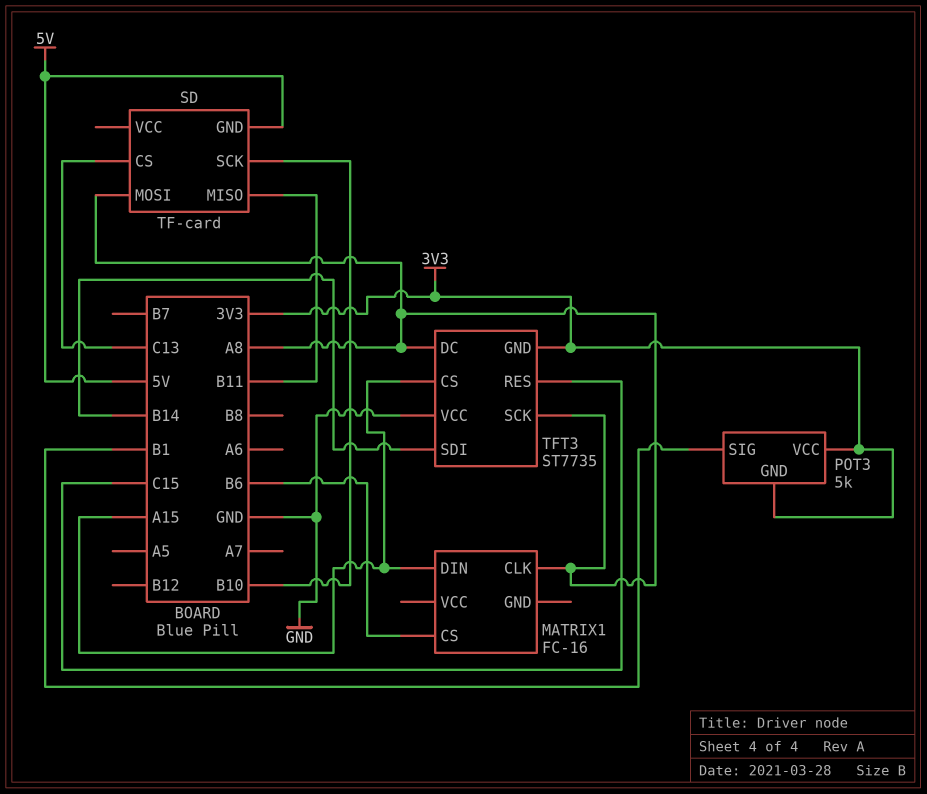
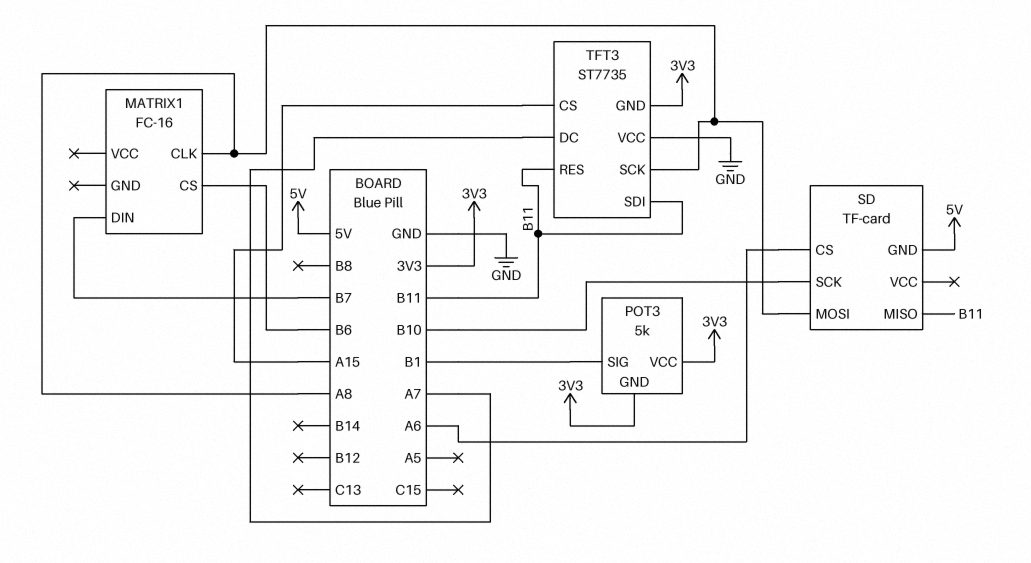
MATRIX1 pin DIN: A15 -> B7
SD pin CS: C13 -> A6
TFT3 pin DC: A8 -> A7
TFT3 pin RES: C15 -> B11
TFT3 pin SDI: B14 -> B11

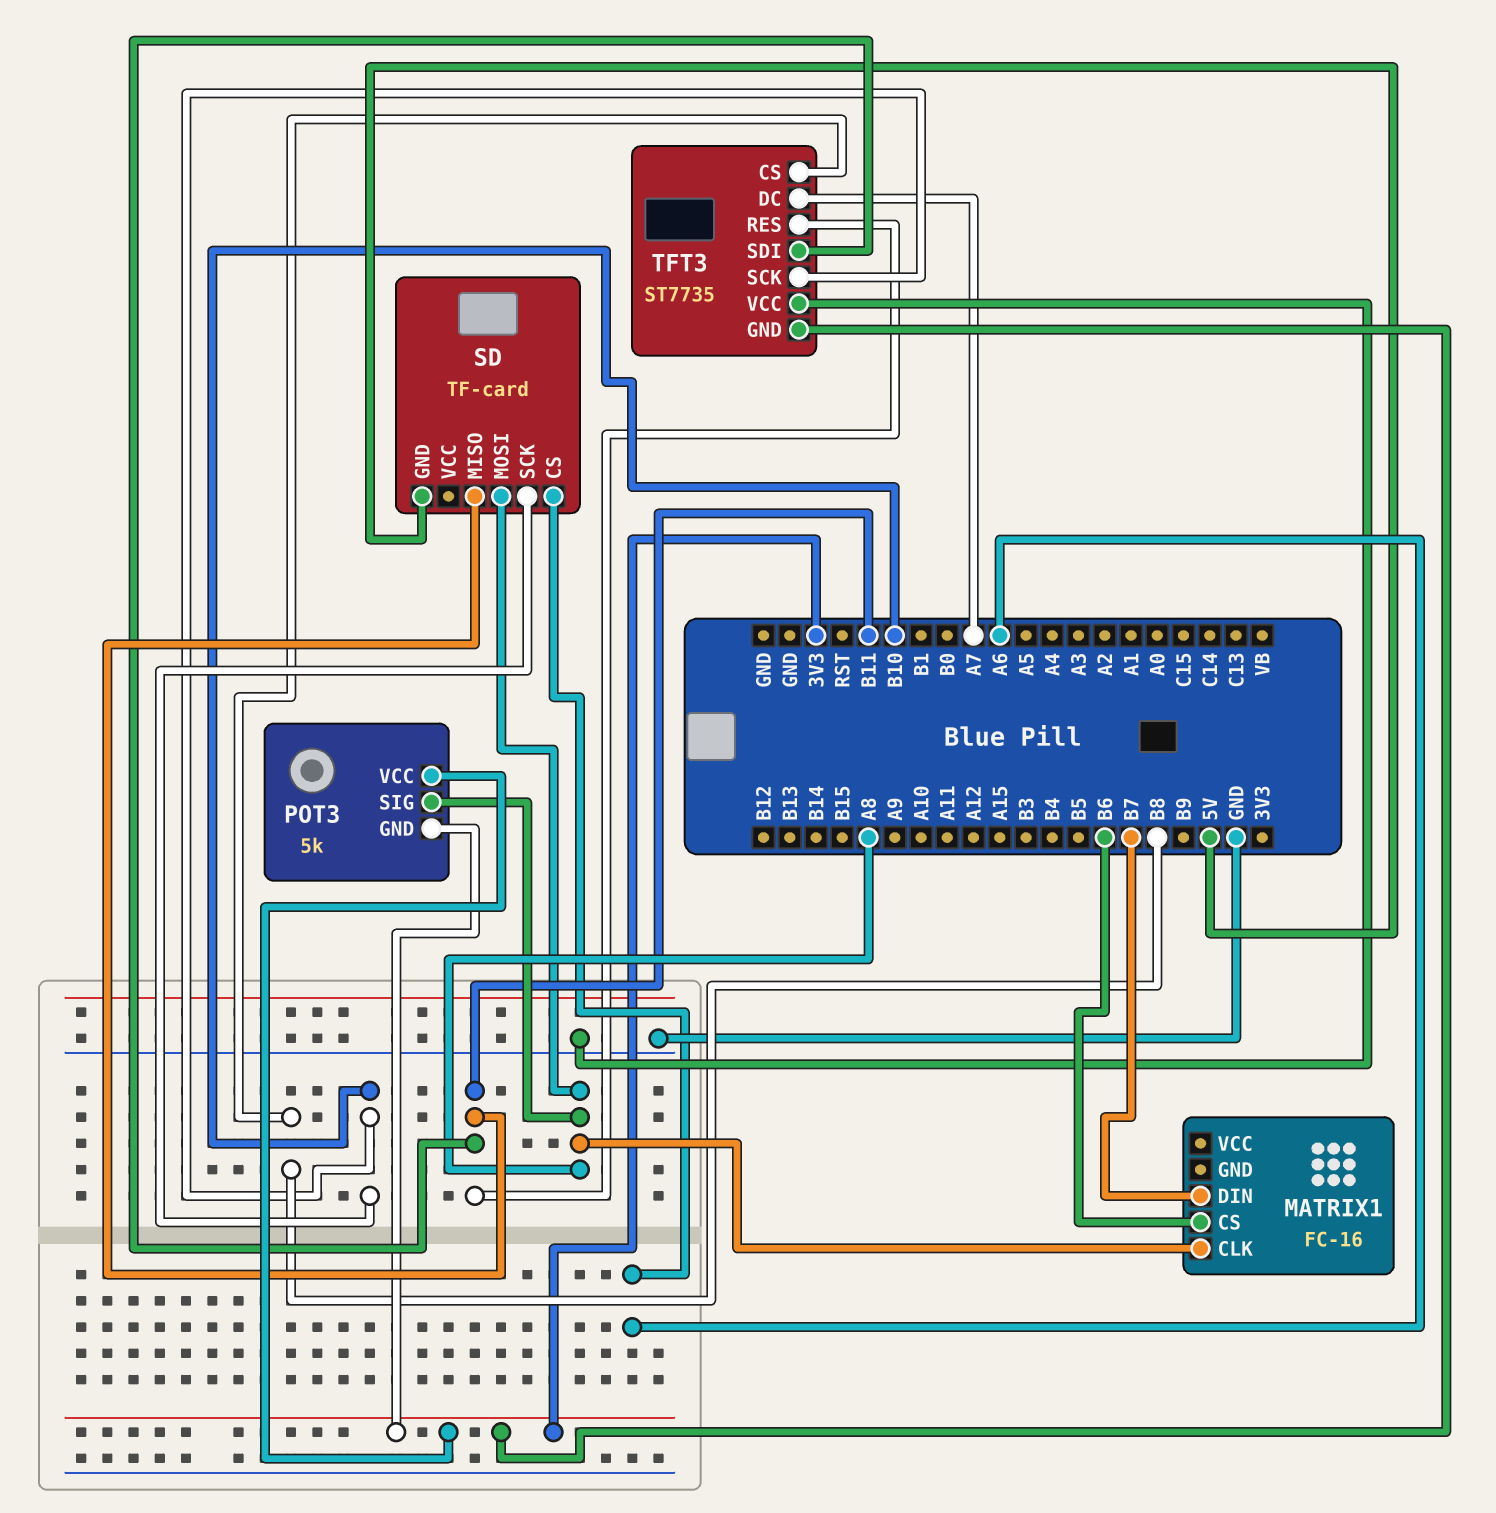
POT3 pin SIG: B1 -> A8
TFT3 pin CS: A15 -> B8
TFT3 pin SCK: A8 -> B10

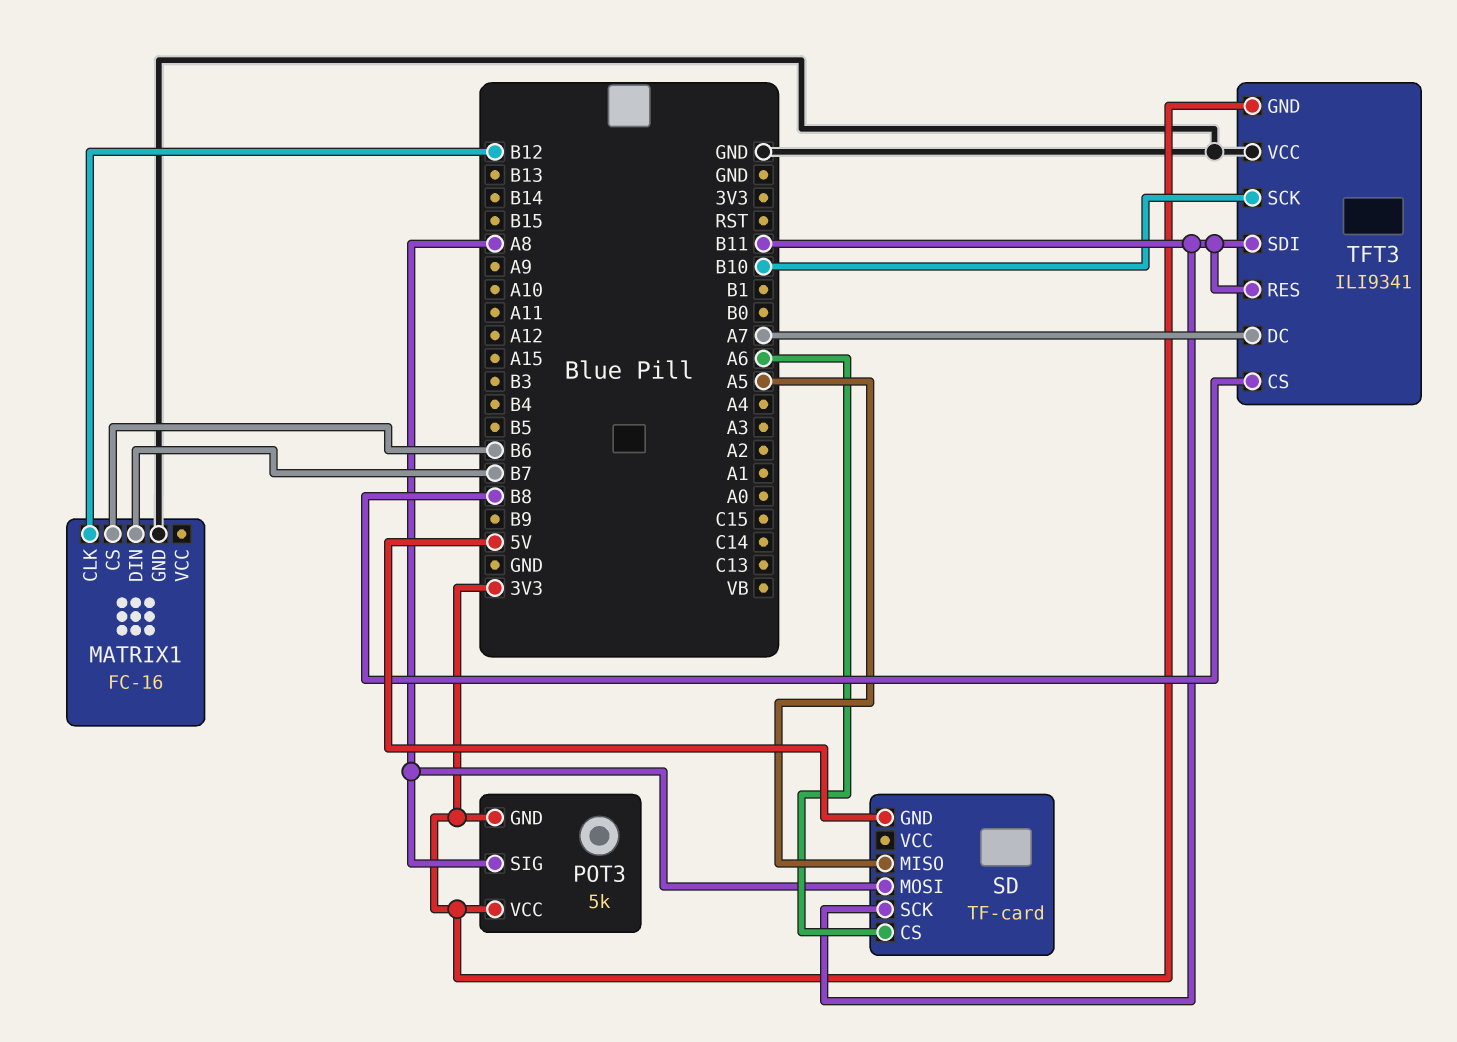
MATRIX1 pin CLK: A8 -> B12
MATRIX1 pin GND: none -> GND
SD pin MISO: B11 -> A5
SD pin SCK: B10 -> B11
TFT3: ST7735 -> ILI9341

